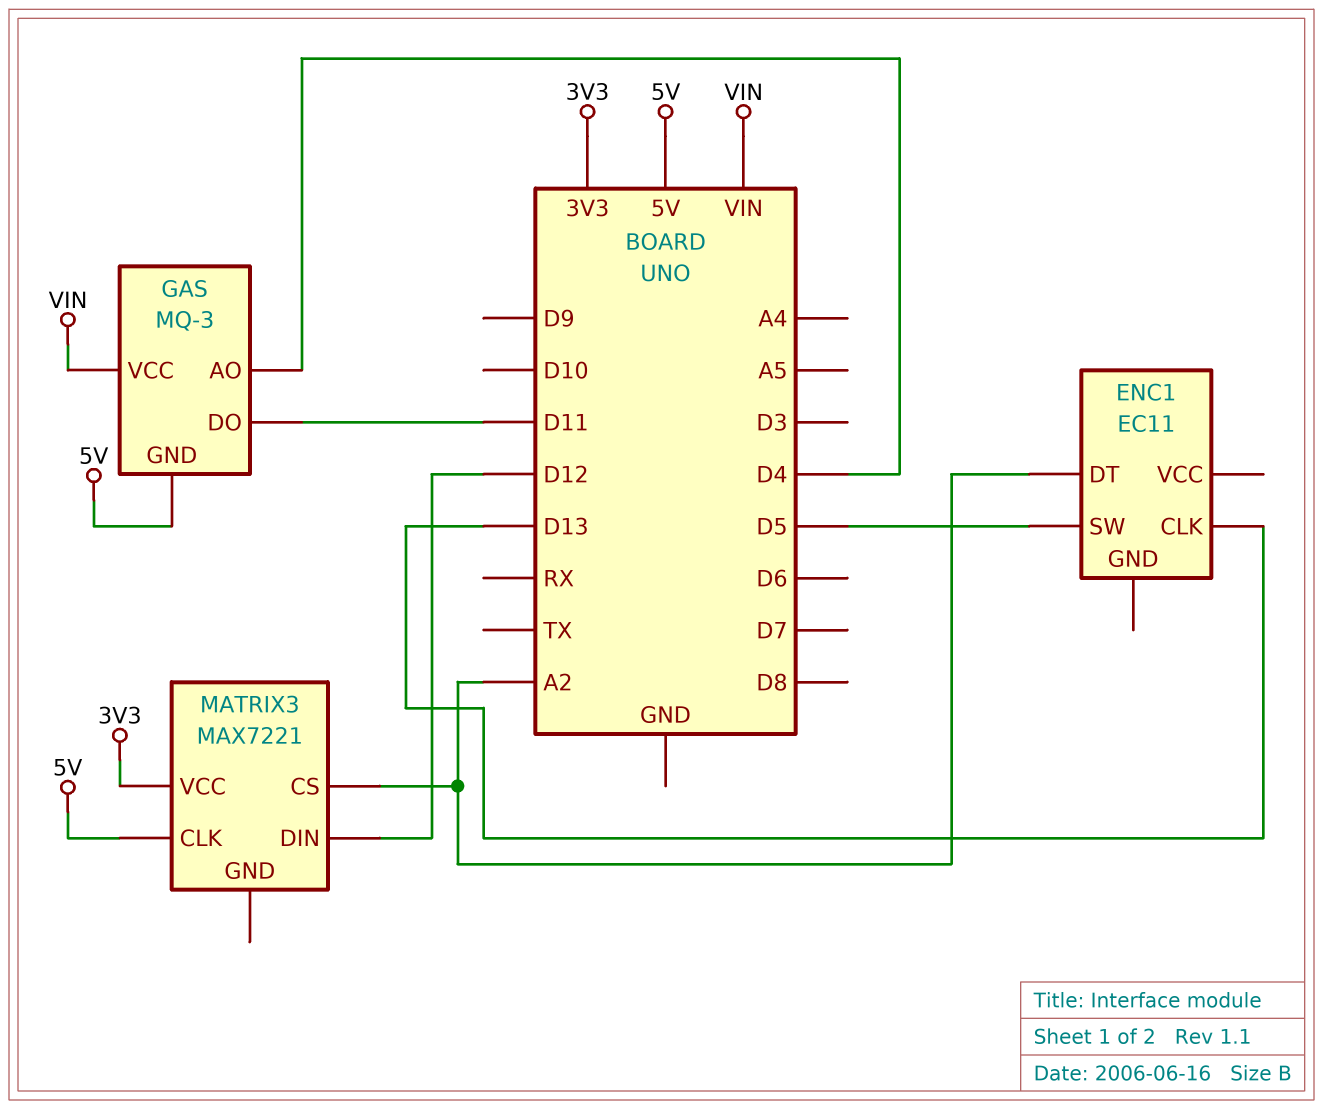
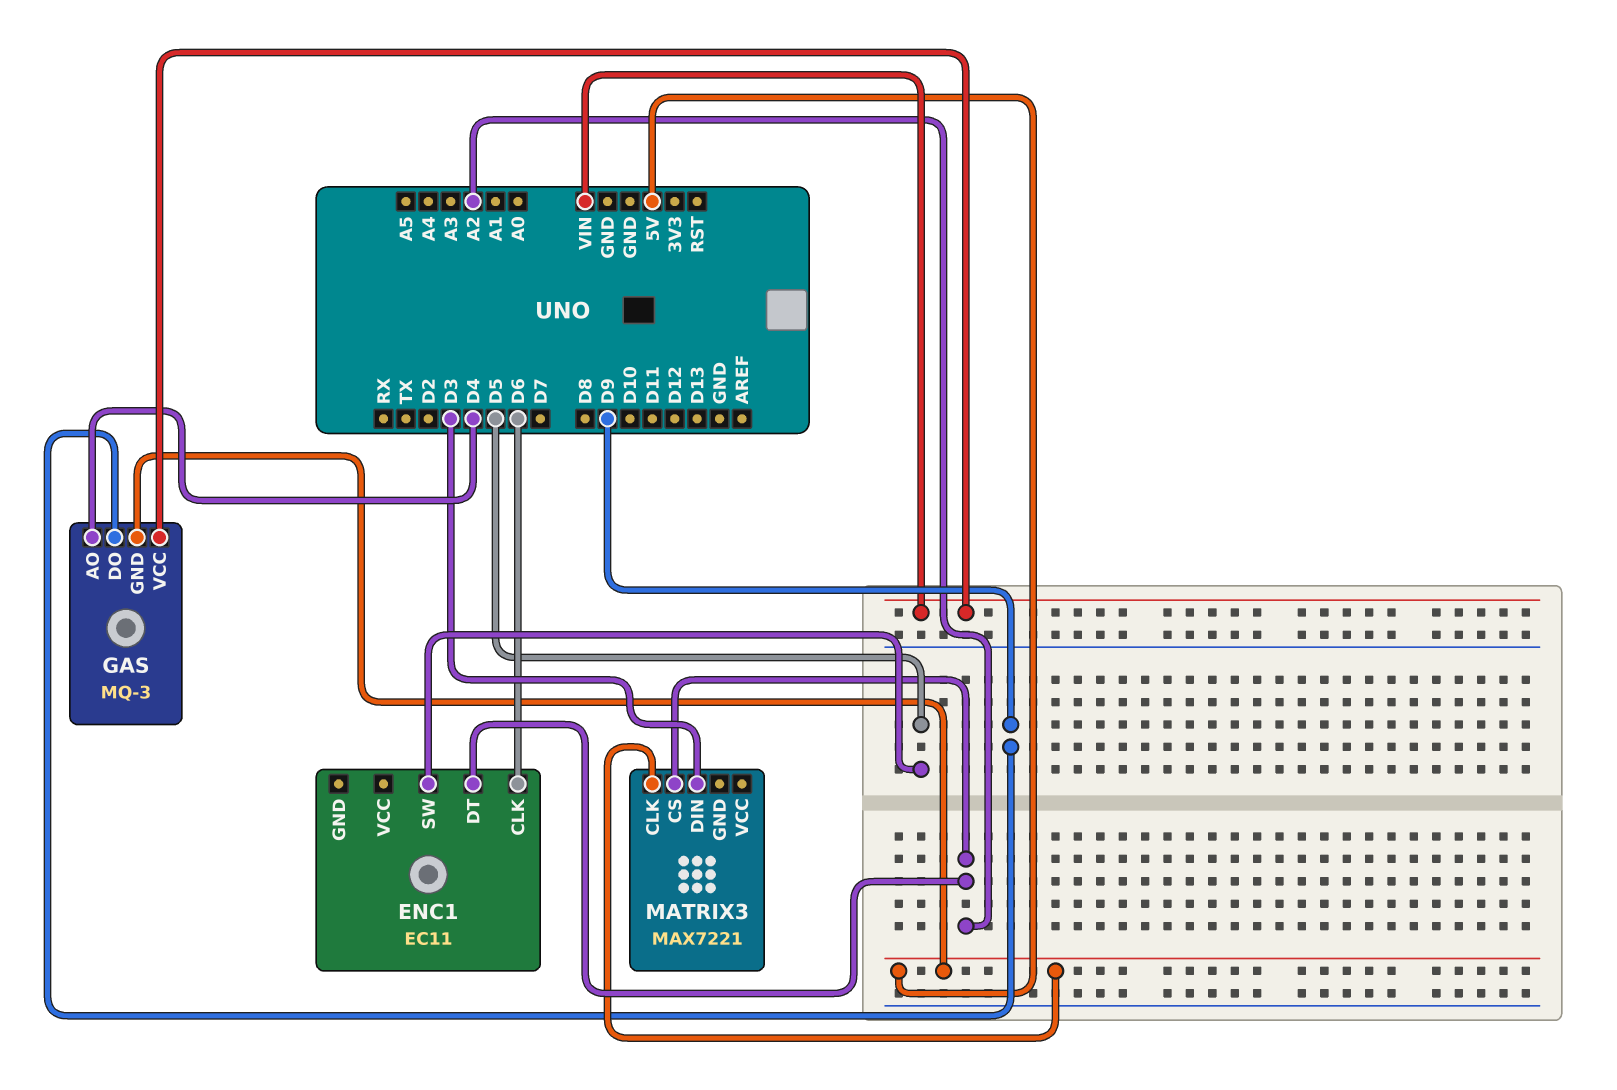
ENC1 pin CLK: D13 -> D6
GAS pin DO: D11 -> D9
MATRIX3 pin DIN: D12 -> D3
MATRIX3 pin VCC: 3V3 -> none

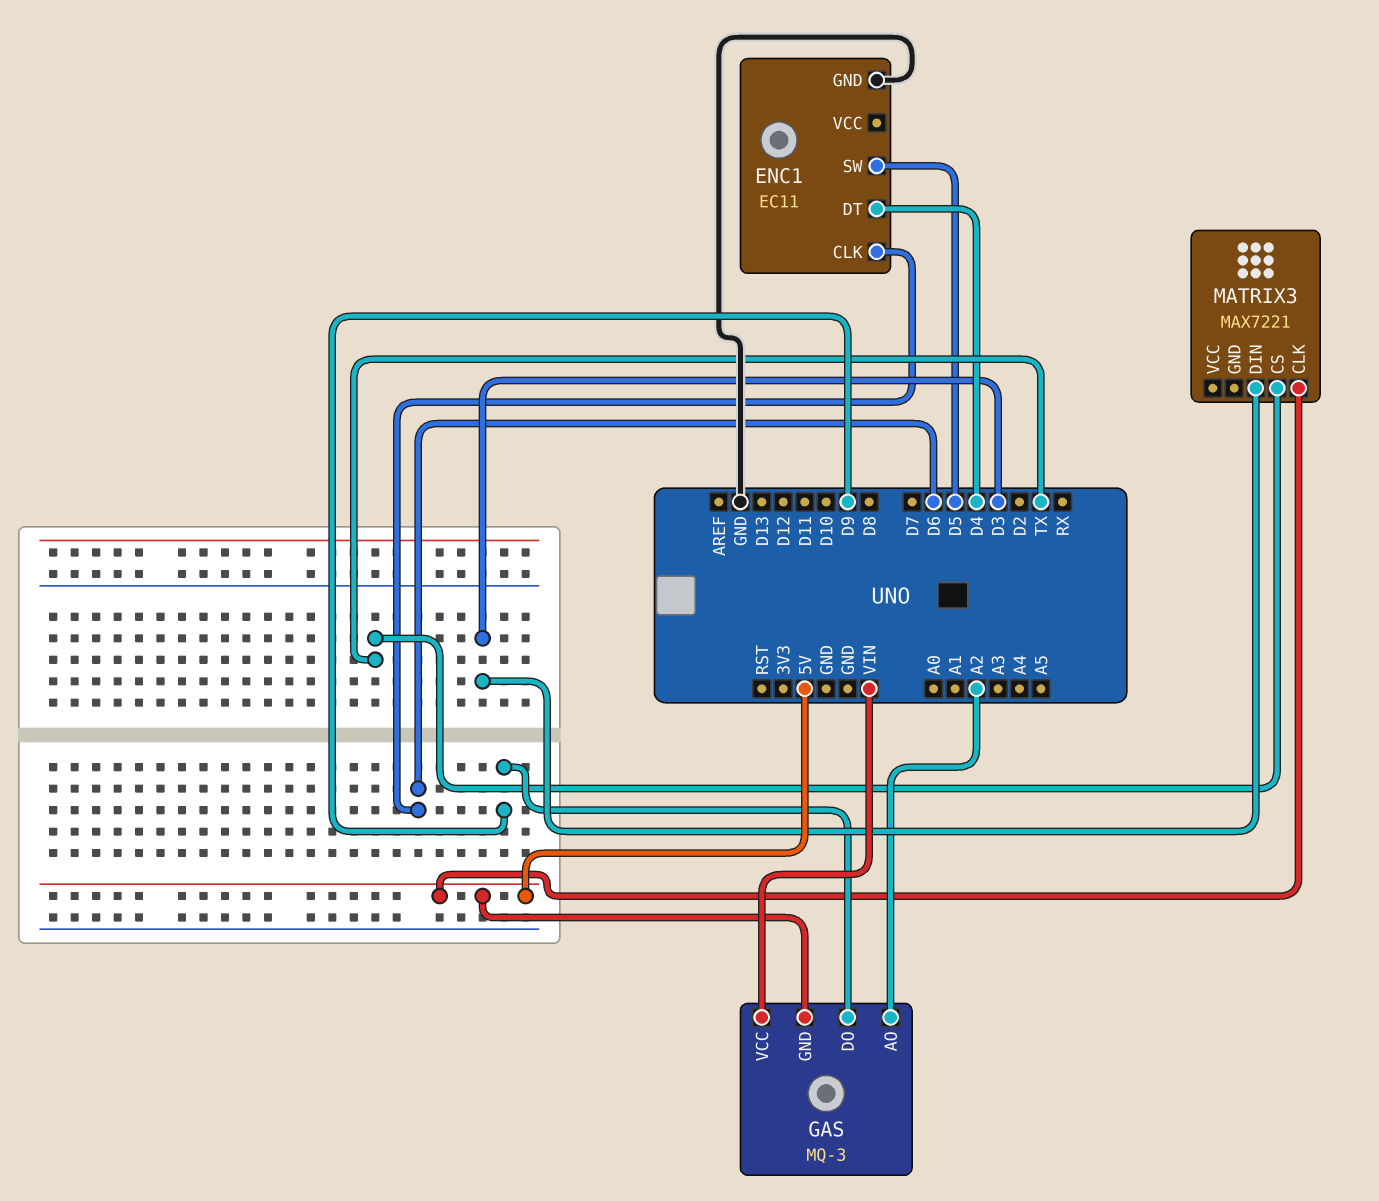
ENC1 pin DT: A2 -> D4
ENC1 pin GND: none -> GND
GAS pin AO: D4 -> A2
MATRIX3 pin CS: A2 -> TX

